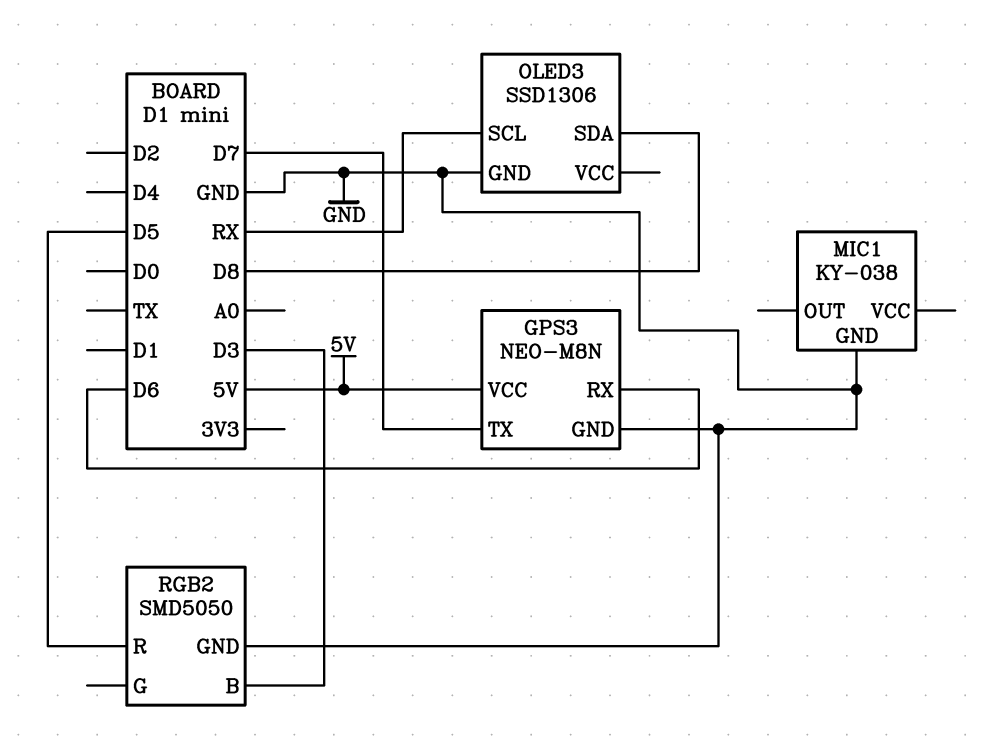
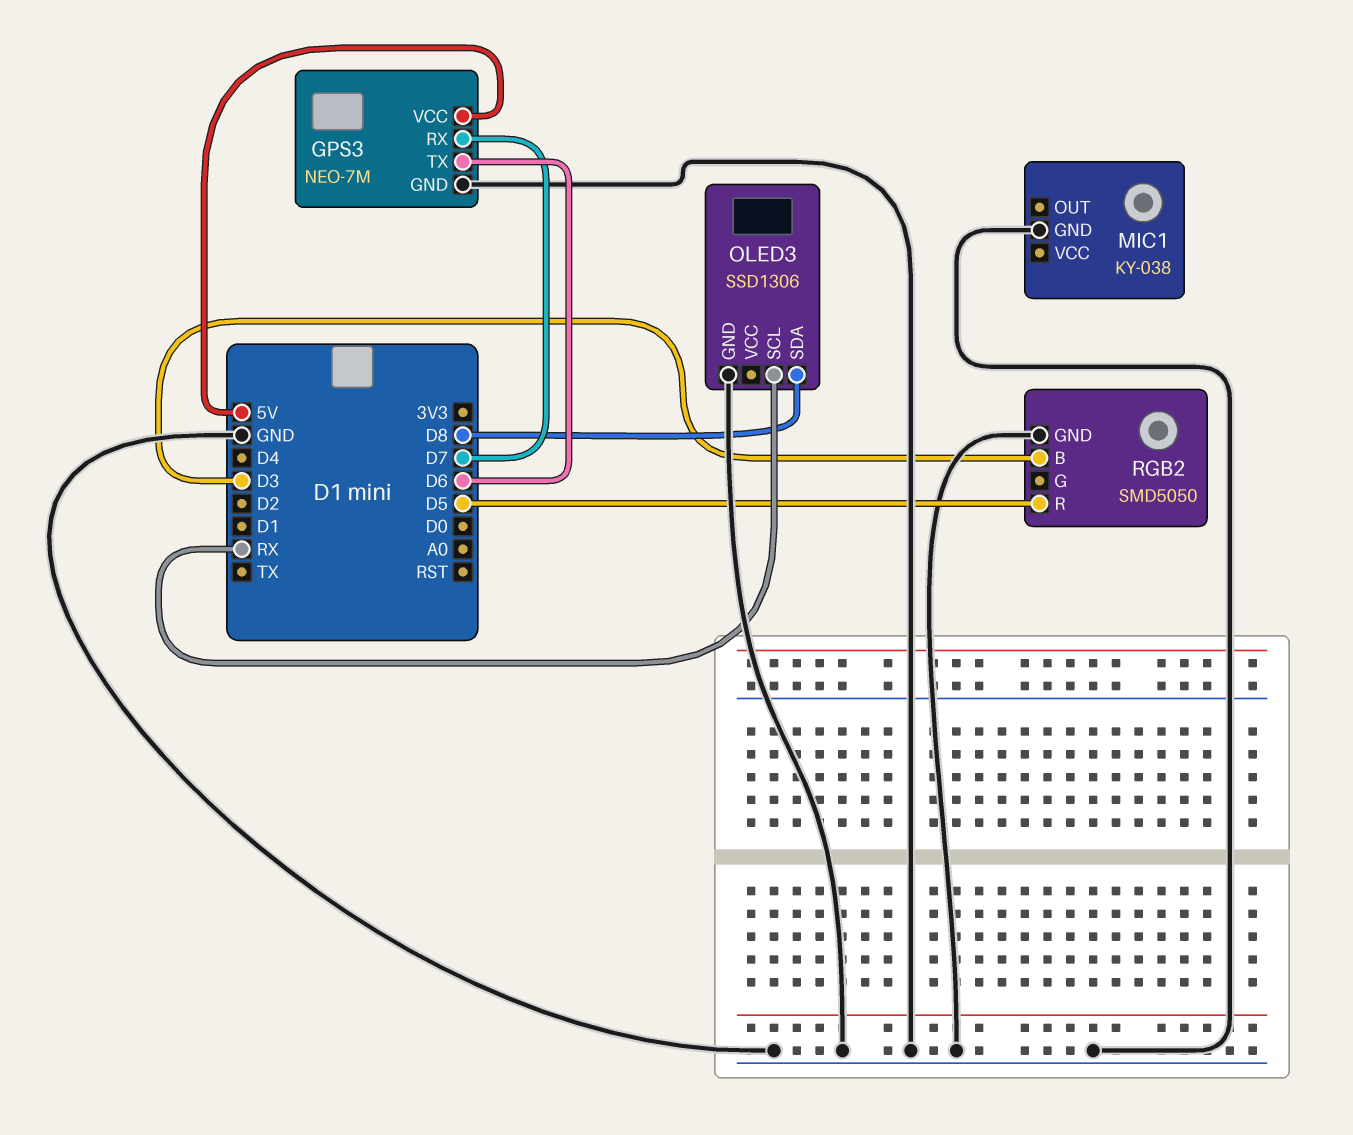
GPS3: NEO-M8N -> NEO-7M
GPS3 pin RX: D6 -> D7
GPS3 pin TX: D7 -> D6

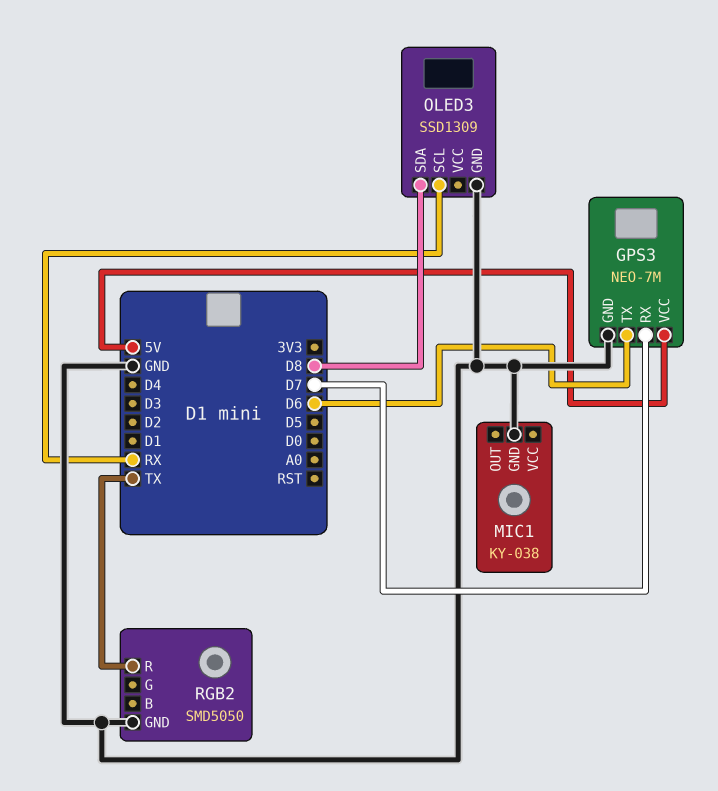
OLED3: SSD1306 -> SSD1309
RGB2 pin B: D3 -> none
RGB2 pin R: D5 -> TX

